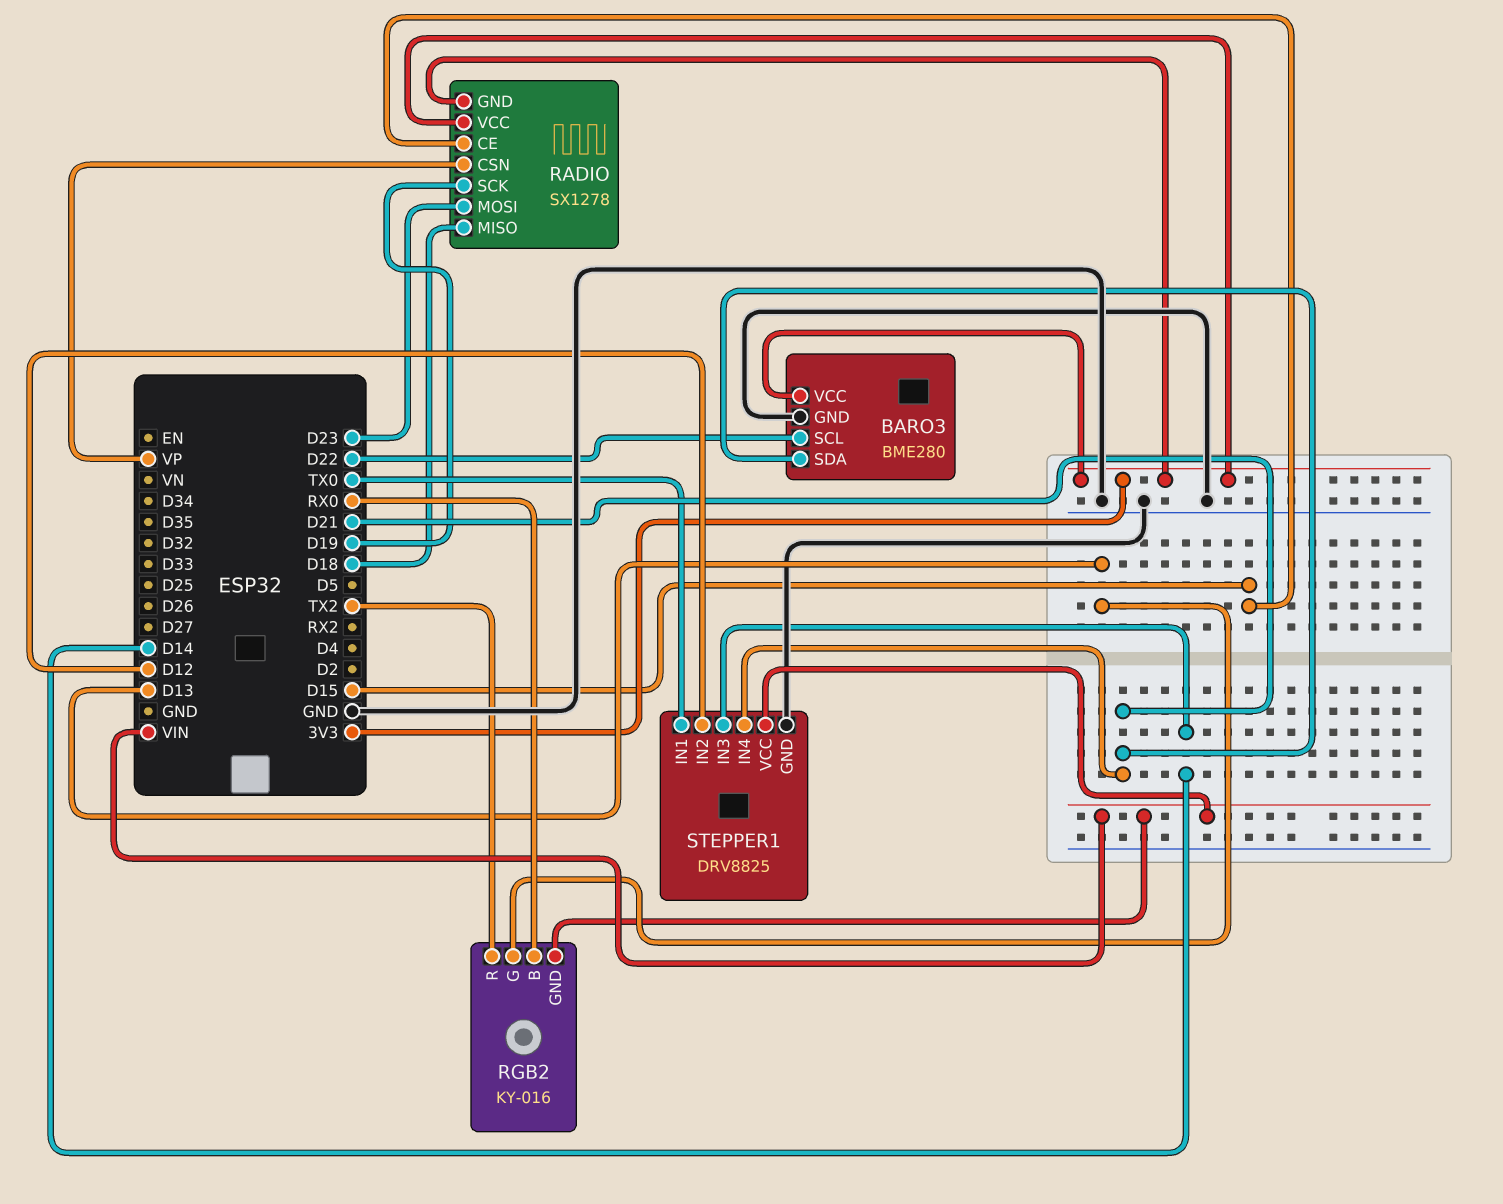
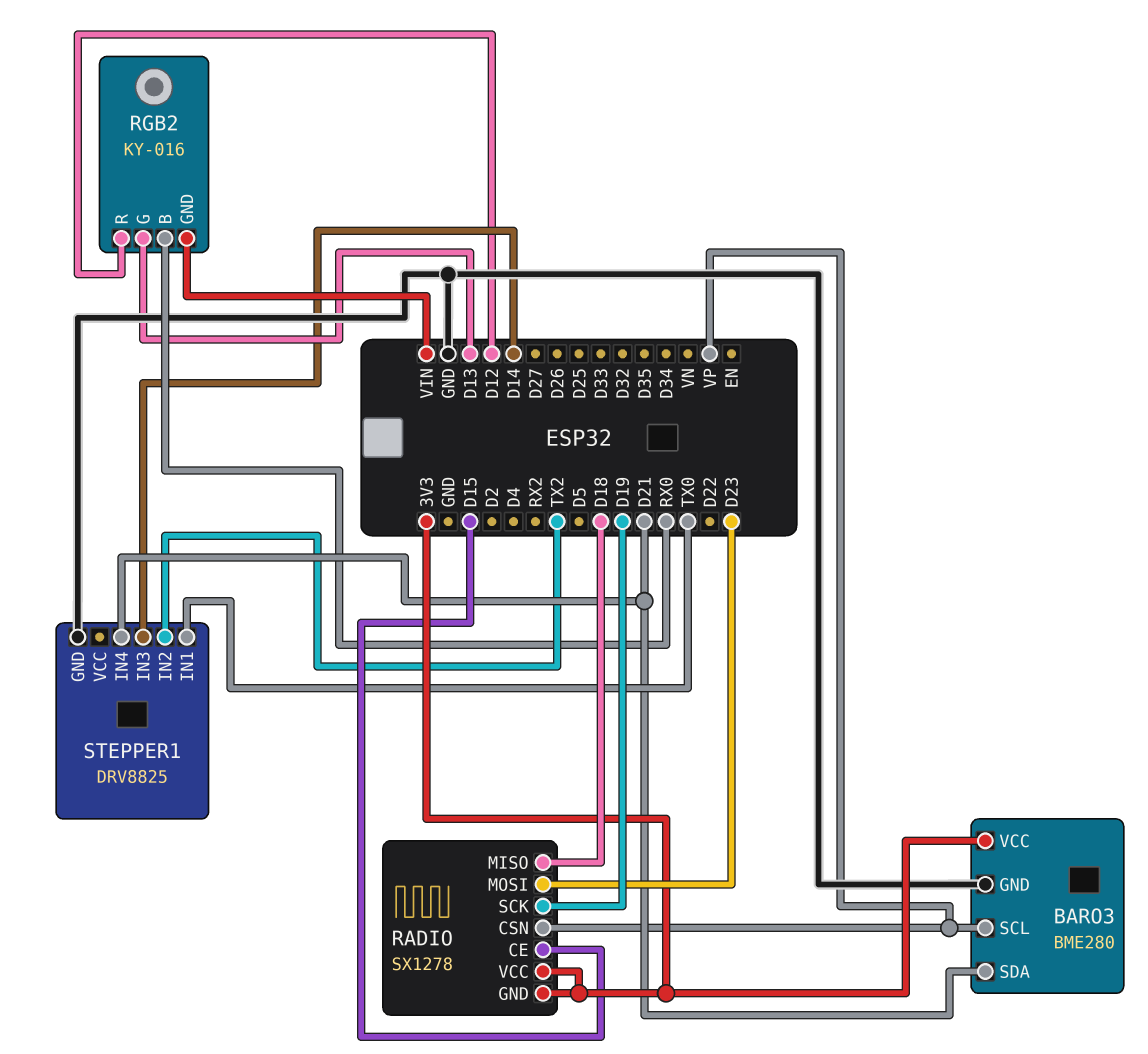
BARO3 pin SCL: D22 -> VP
RGB2 pin R: TX2 -> D12
STEPPER1 pin IN2: D12 -> TX2
STEPPER1 pin VCC: VIN -> none

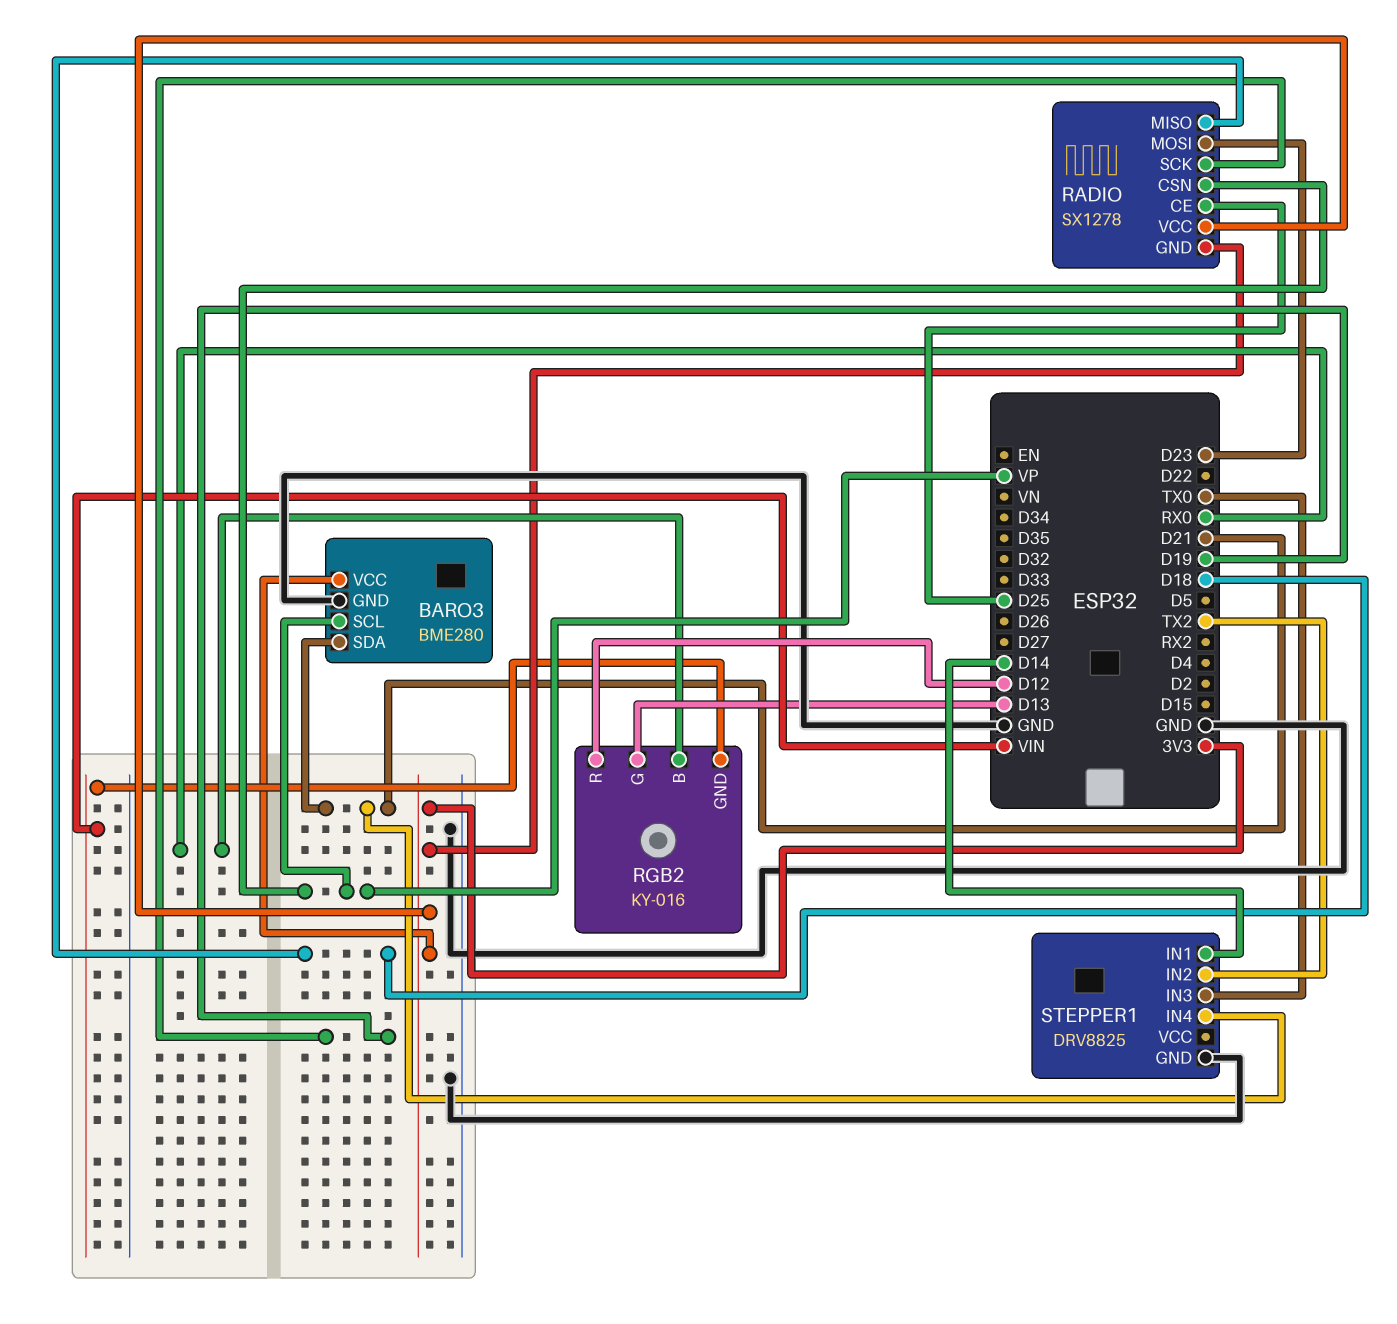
RADIO pin CE: D15 -> D25
STEPPER1 pin IN1: TX0 -> D14
STEPPER1 pin IN3: D14 -> TX0

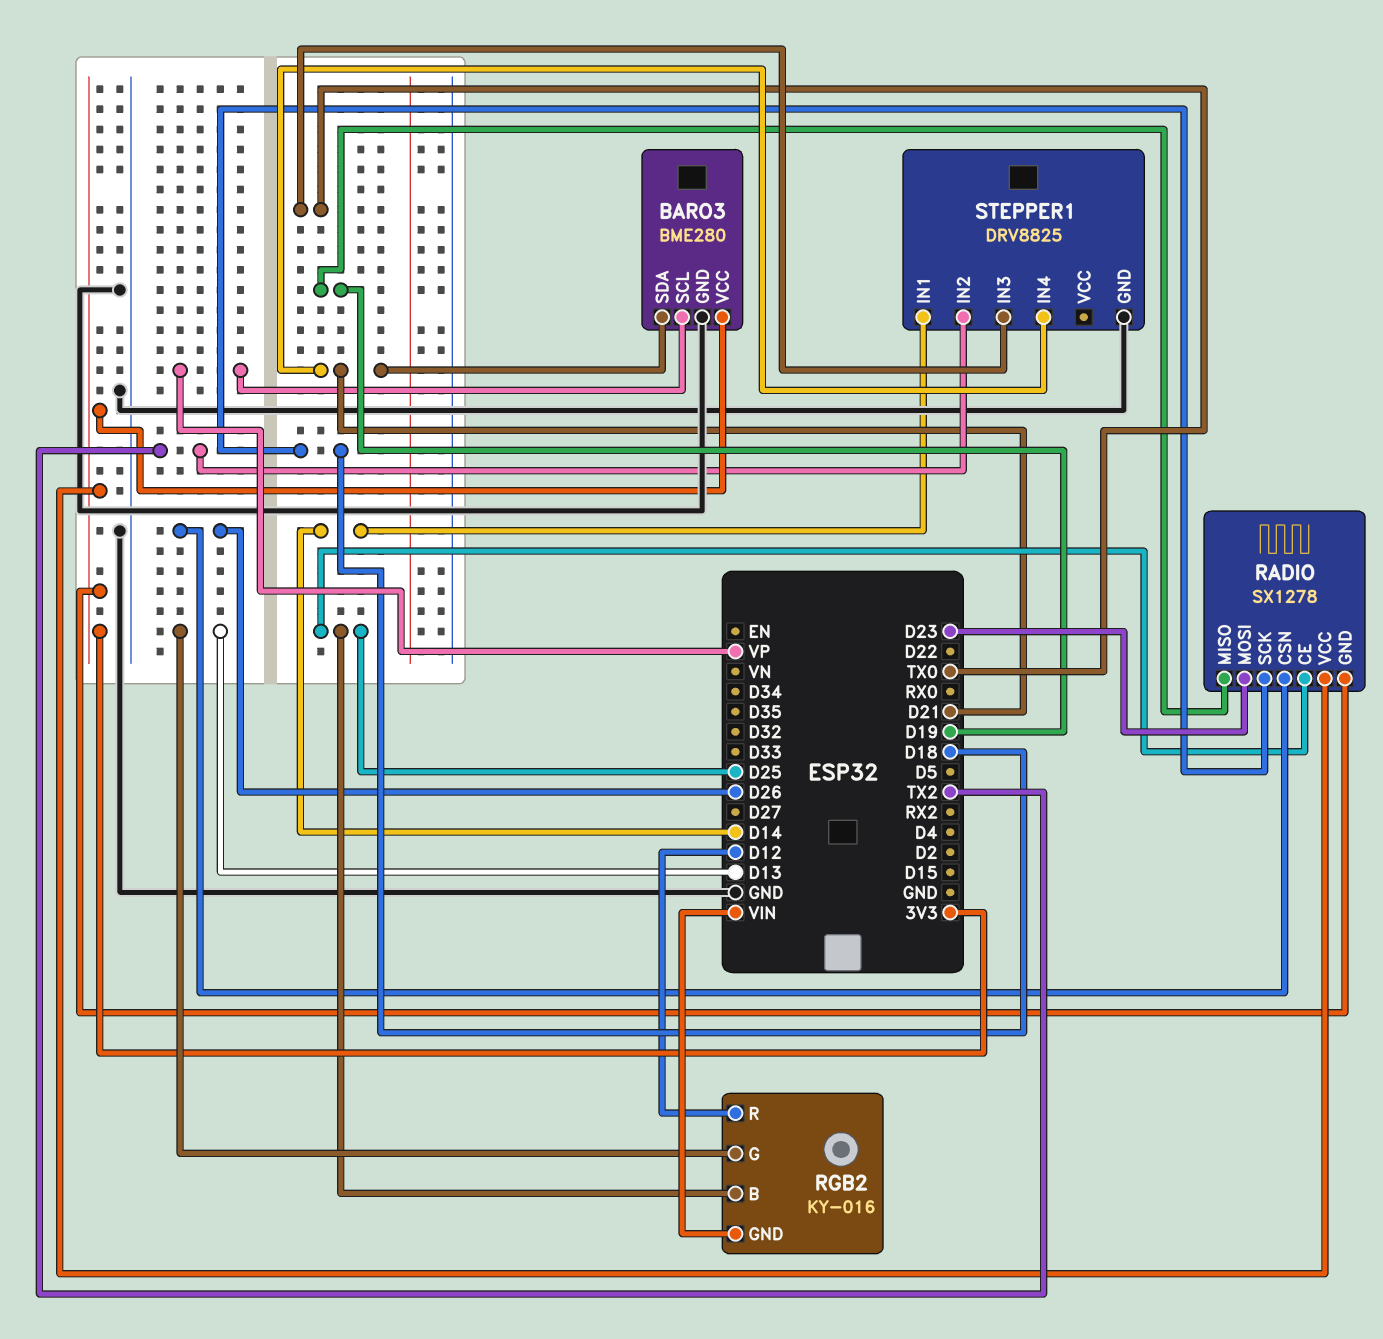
RADIO pin CSN: VP -> D26
RADIO pin MISO: D18 -> D19
RADIO pin SCK: D19 -> D18
RGB2 pin B: RX0 -> D25

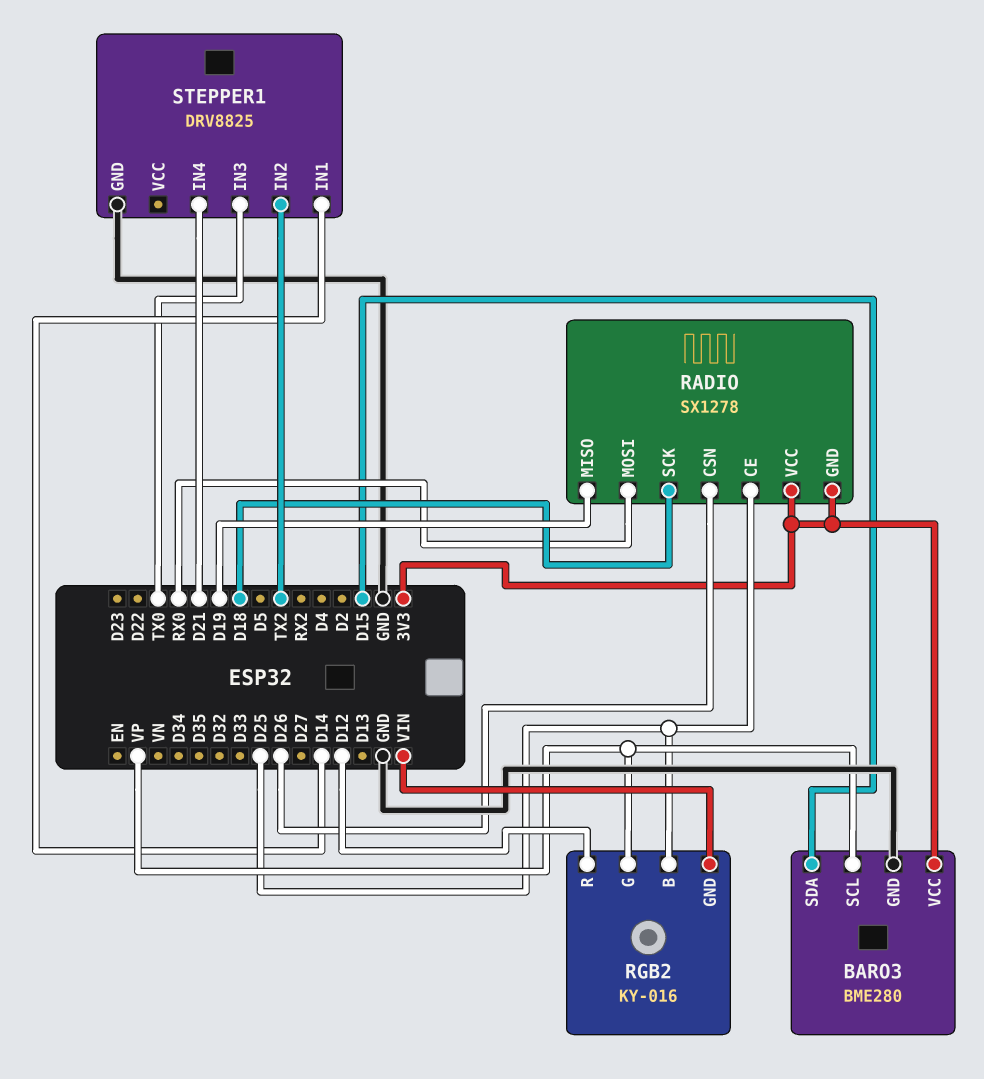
BARO3 pin SDA: D21 -> D15
RADIO pin MOSI: D23 -> RX0
RGB2 pin G: D13 -> VP

